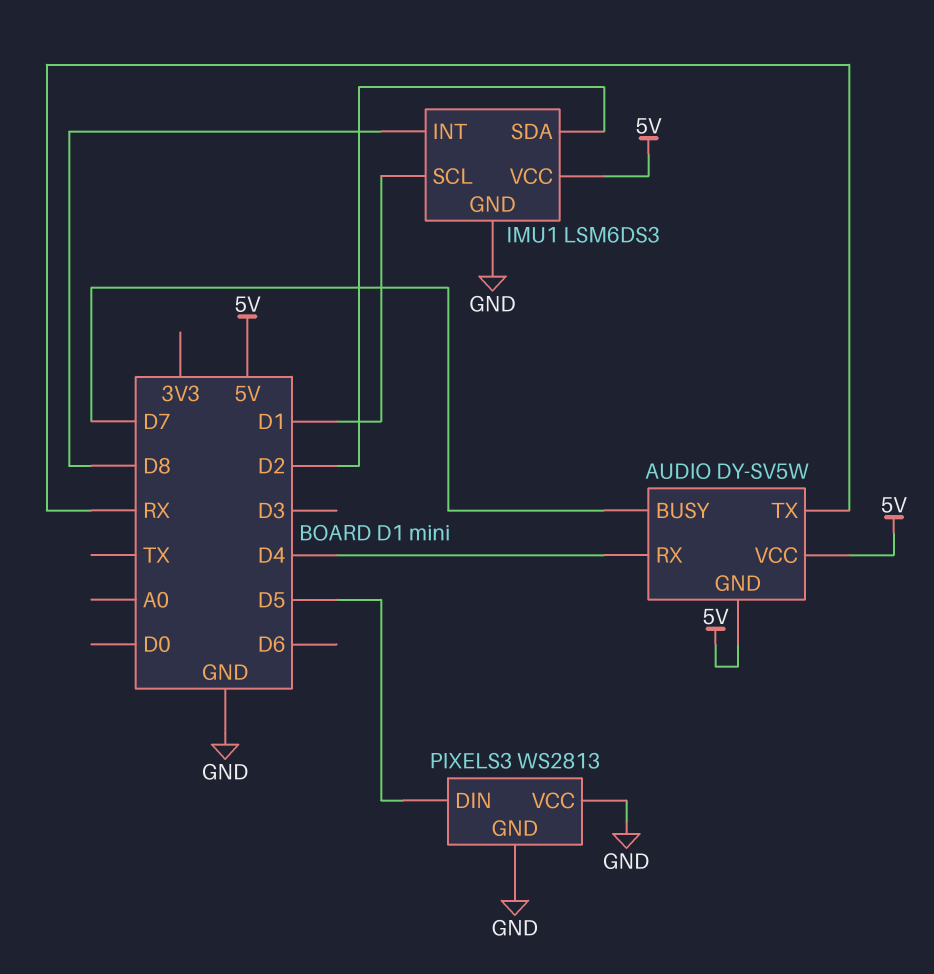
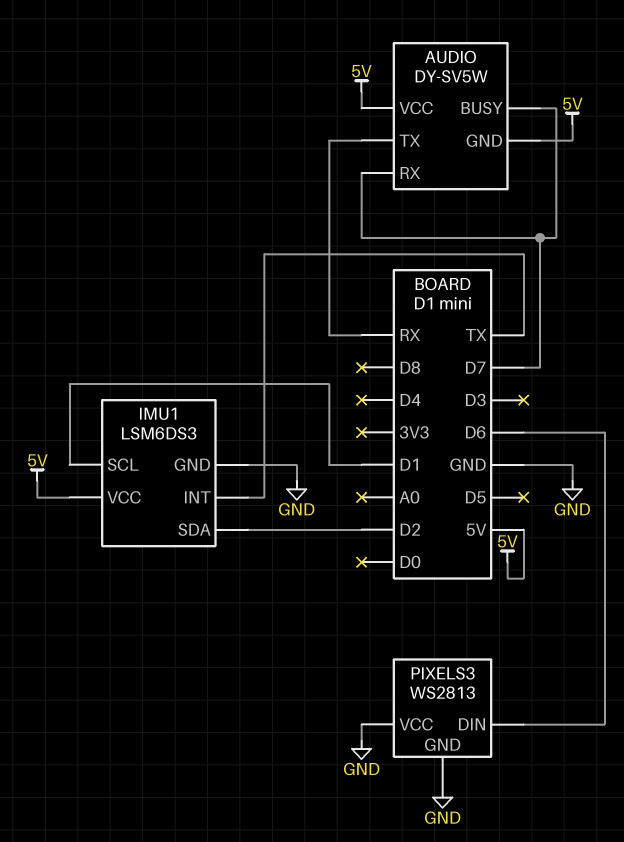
AUDIO pin RX: D4 -> D7
IMU1 pin INT: D8 -> TX
PIXELS3 pin DIN: D5 -> D6

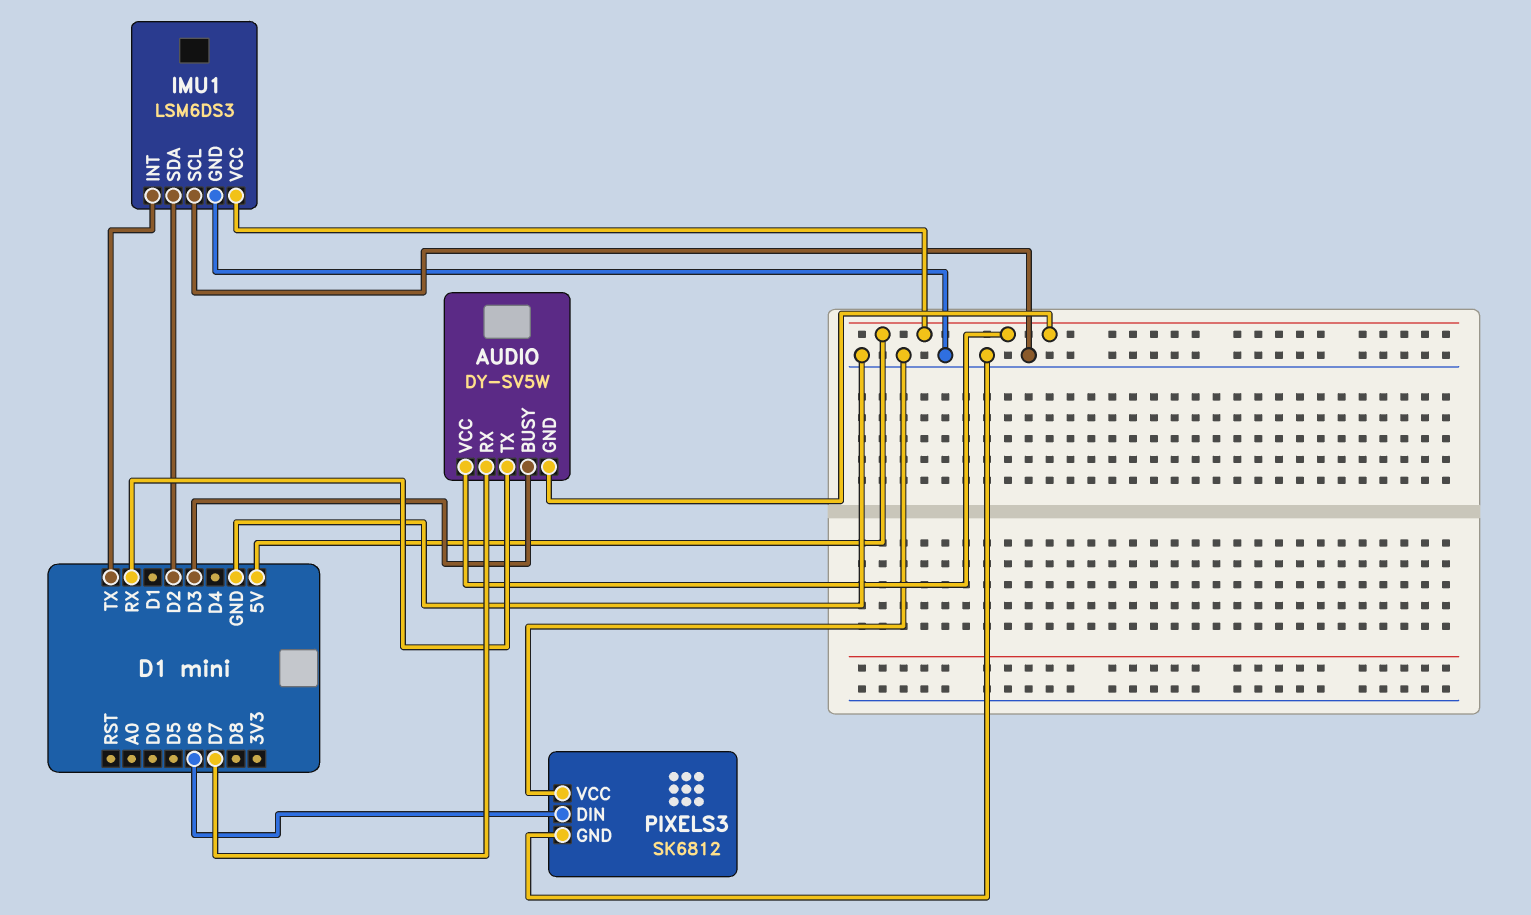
AUDIO pin BUSY: D7 -> D3
IMU1 pin SCL: D1 -> GND
PIXELS3: WS2813 -> SK6812

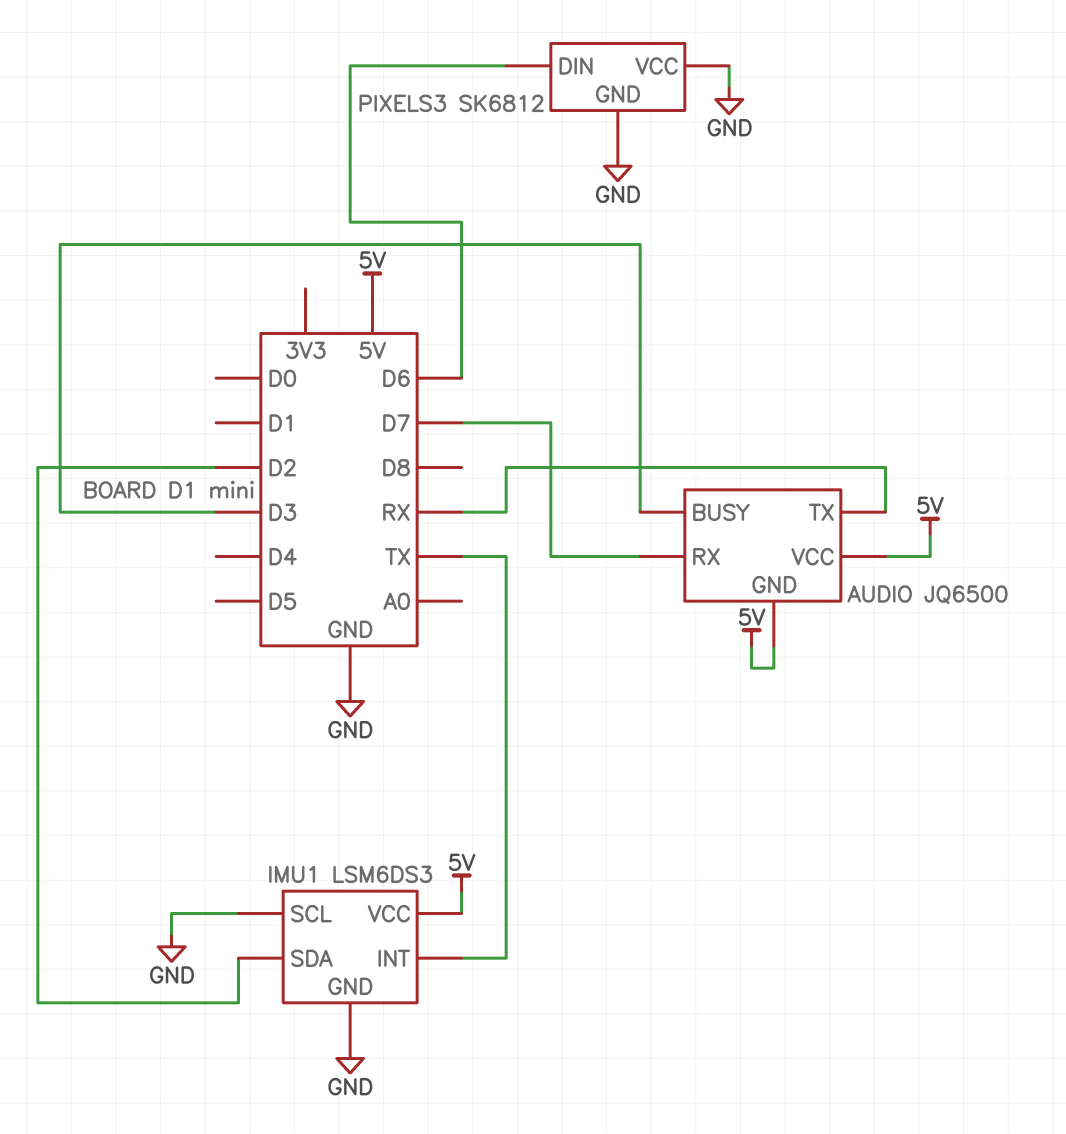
AUDIO: DY-SV5W -> JQ6500

